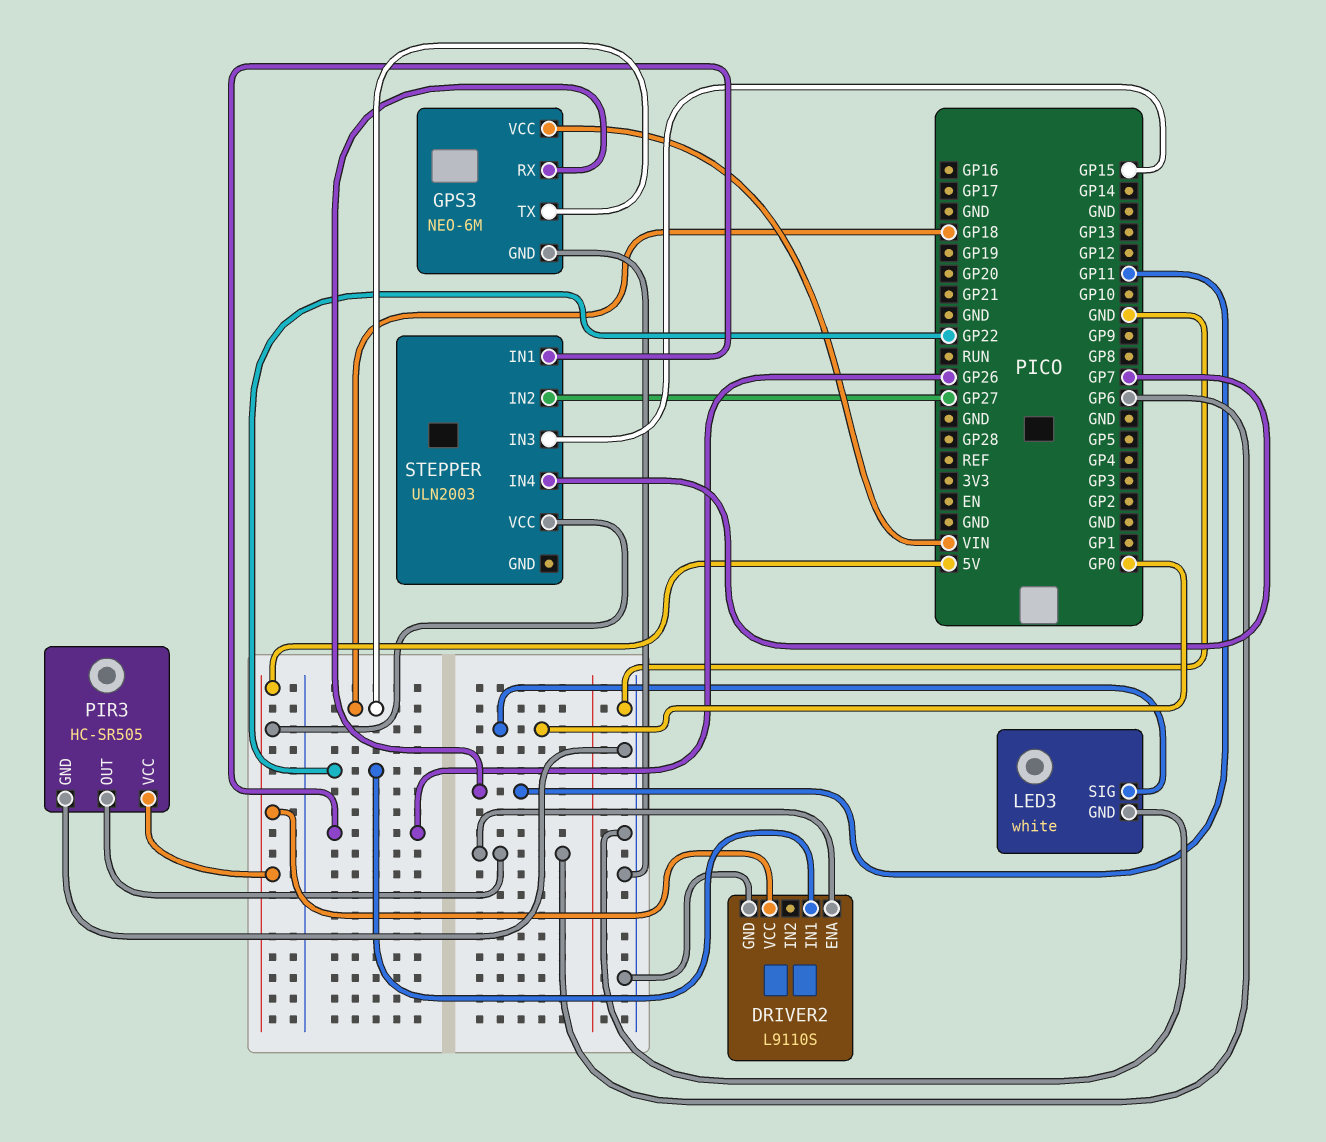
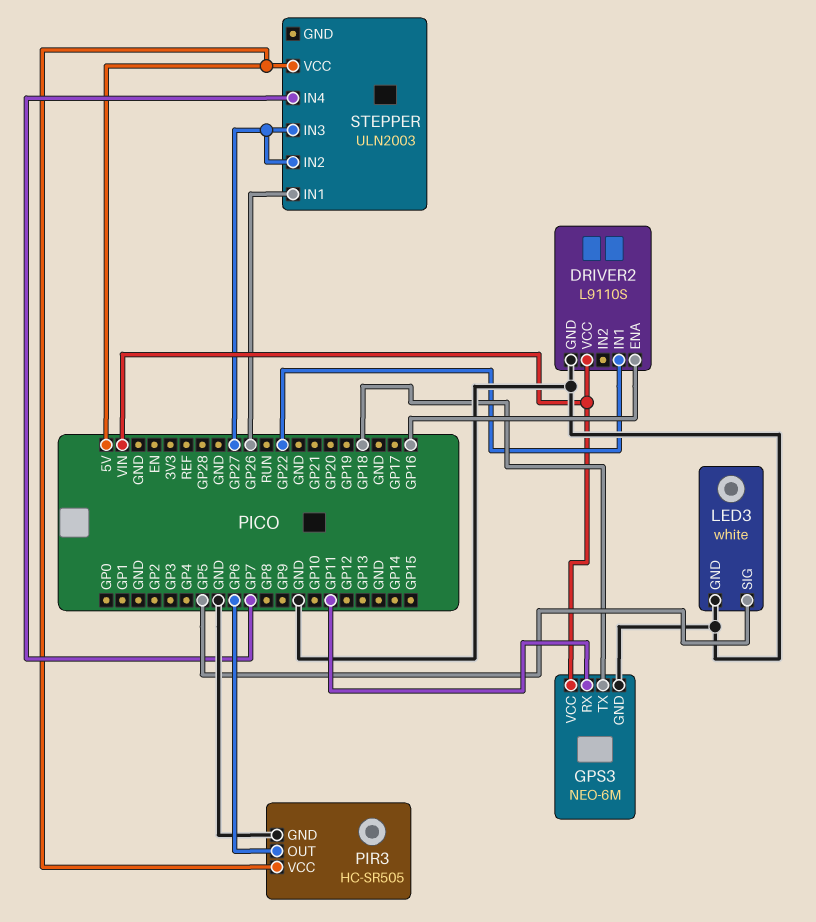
DRIVER2 pin ENA: GP6 -> GP16
DRIVER2 pin VCC: 5V -> VIN
LED3 pin SIG: GP0 -> GP5
STEPPER pin IN3: GP15 -> GP27

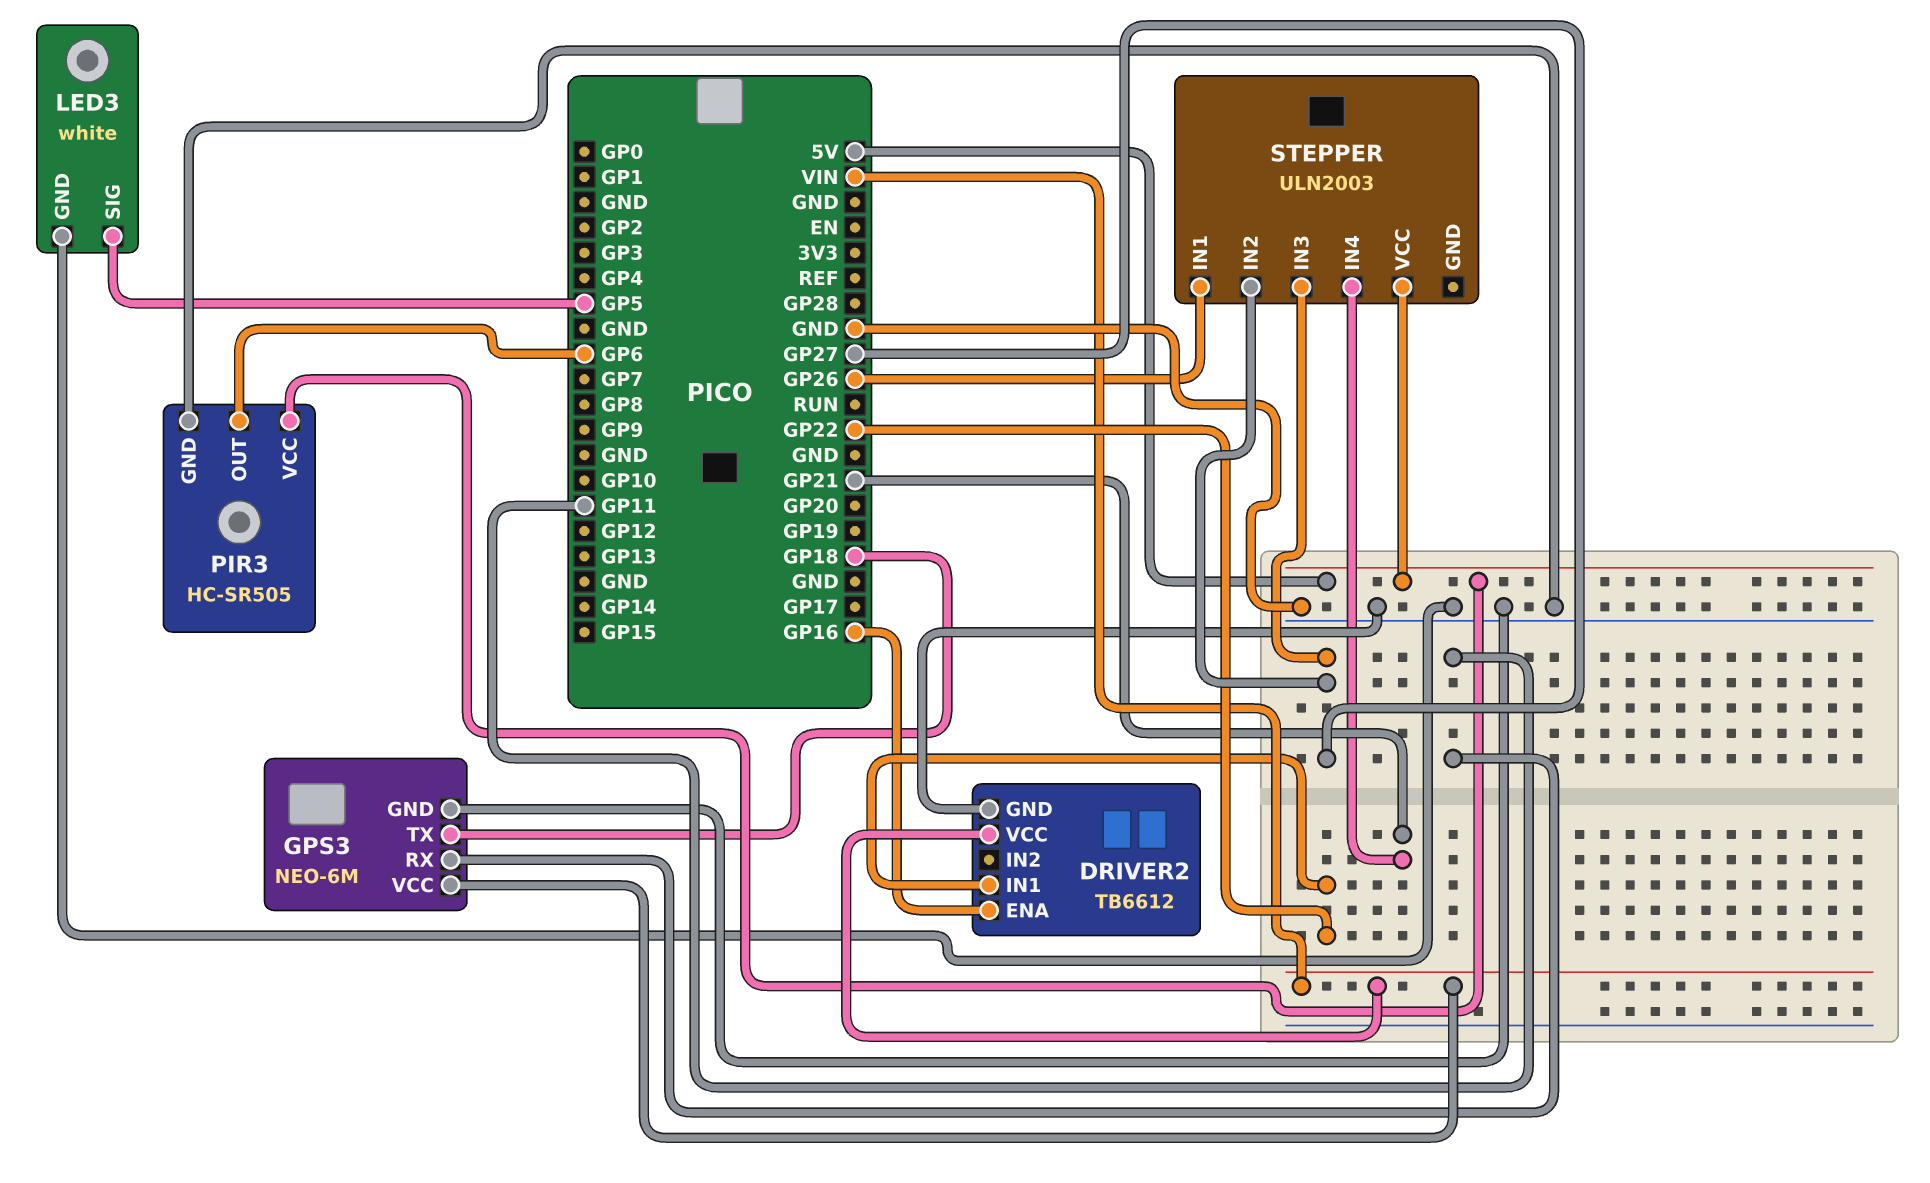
DRIVER2: L9110S -> TB6612
STEPPER pin IN4: GP7 -> GP21

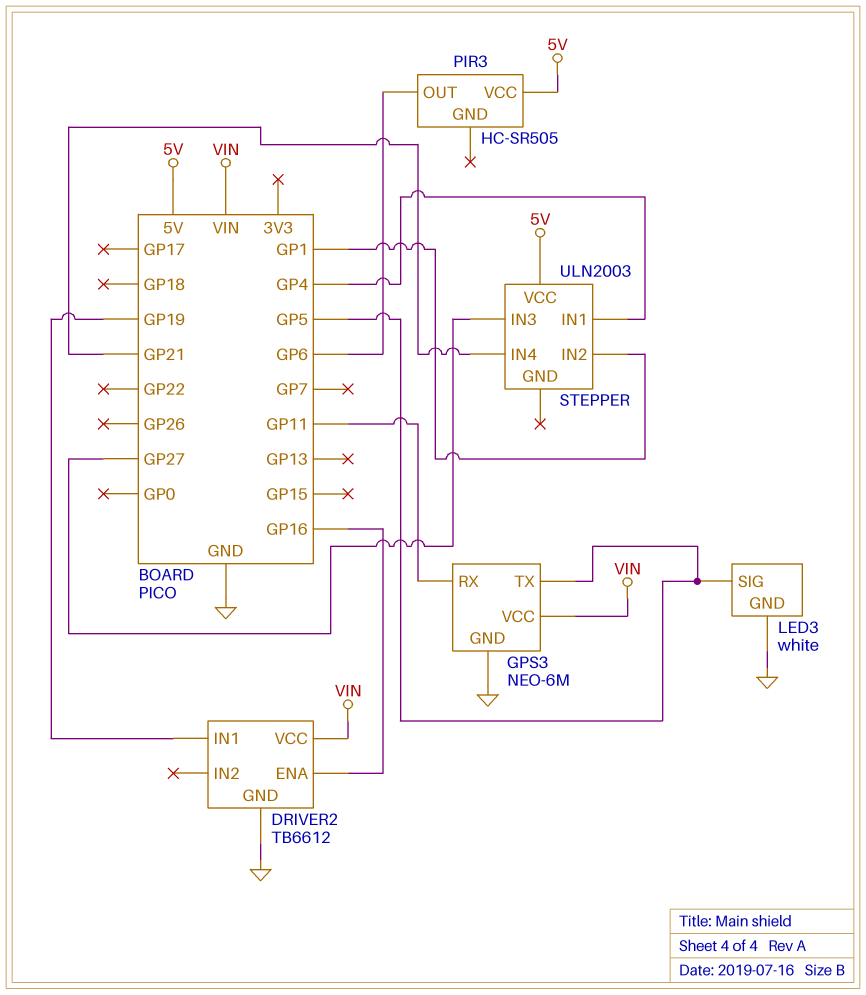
DRIVER2 pin IN1: GP22 -> GP19
GPS3 pin TX: GP18 -> GP5
PIR3 pin GND: GND -> none
STEPPER pin IN1: GP26 -> GP4
STEPPER pin IN2: GP27 -> GP1

